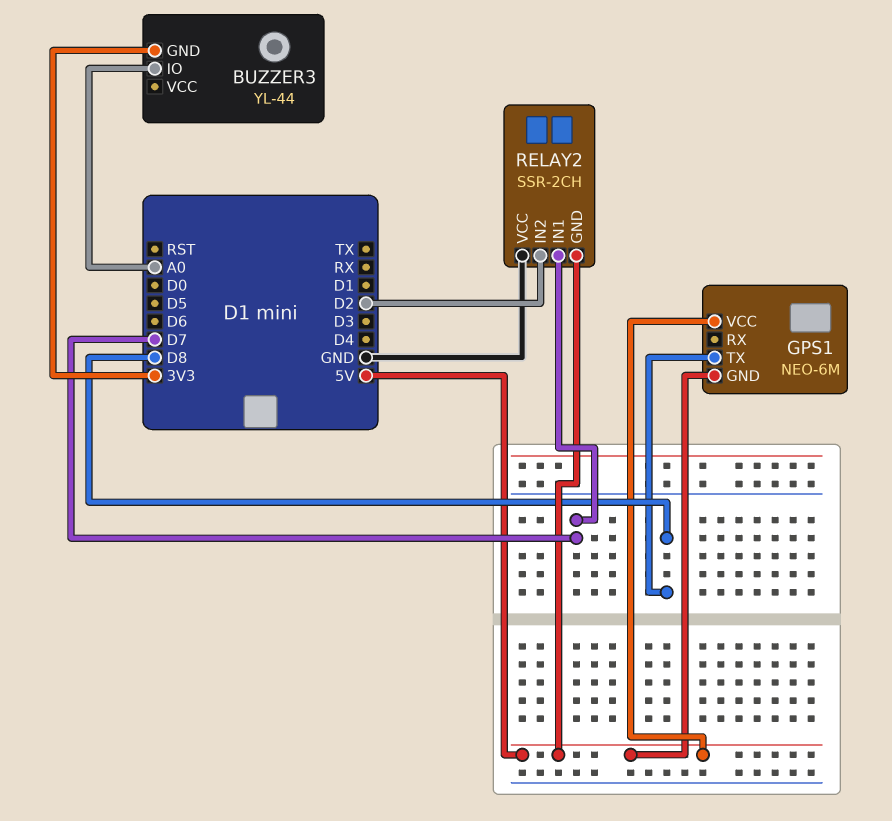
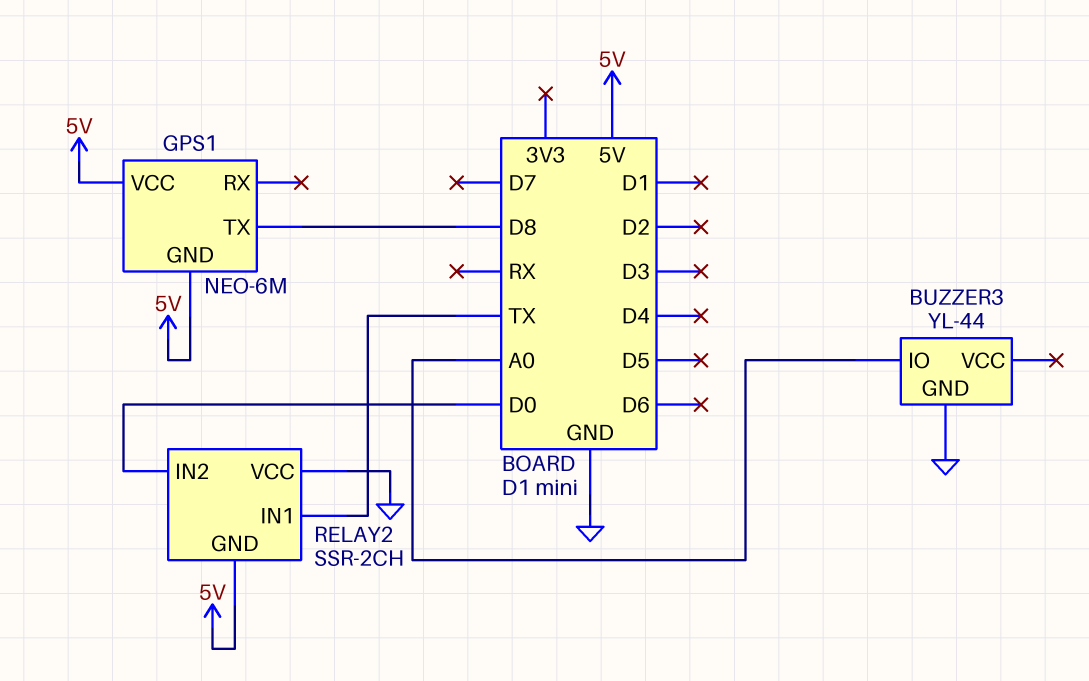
BUZZER3 pin GND: 3V3 -> GND
RELAY2 pin IN1: D7 -> TX
RELAY2 pin IN2: D2 -> D0

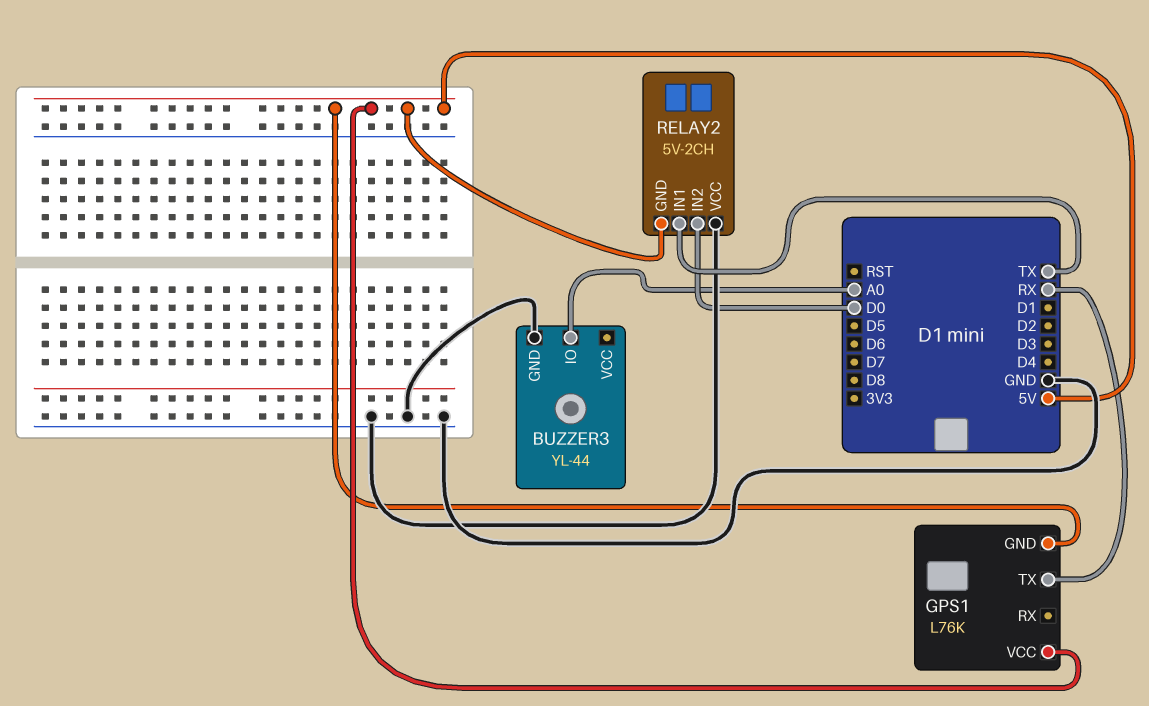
GPS1: NEO-6M -> L76K
GPS1 pin TX: D8 -> RX
RELAY2: SSR-2CH -> 5V-2CH

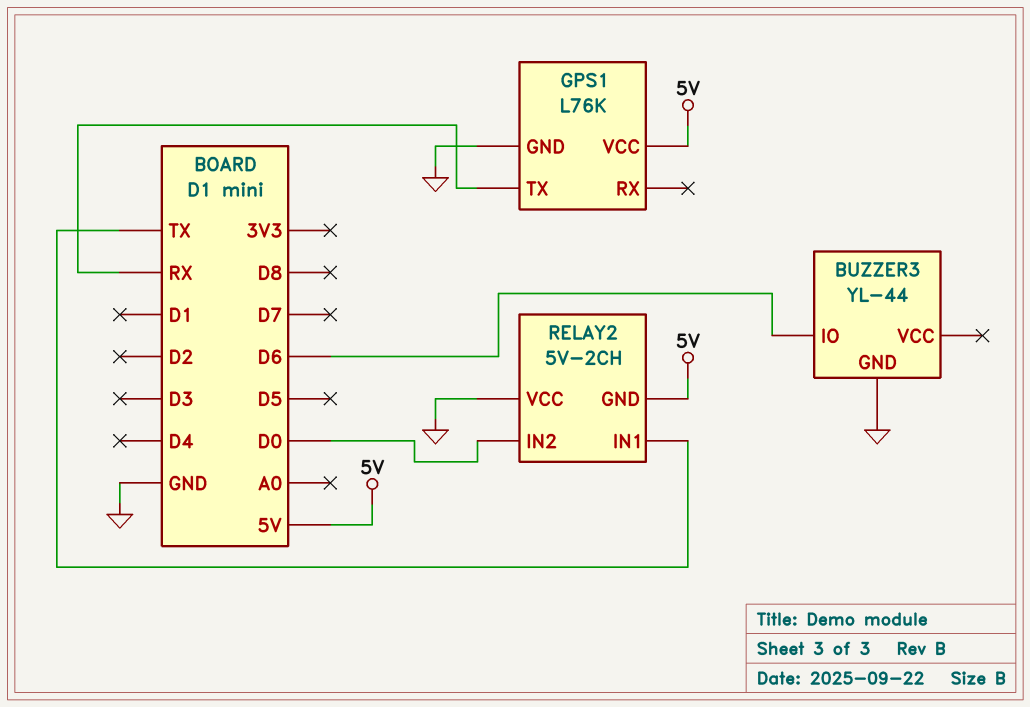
BUZZER3 pin IO: A0 -> D6
GPS1 pin GND: 5V -> GND

